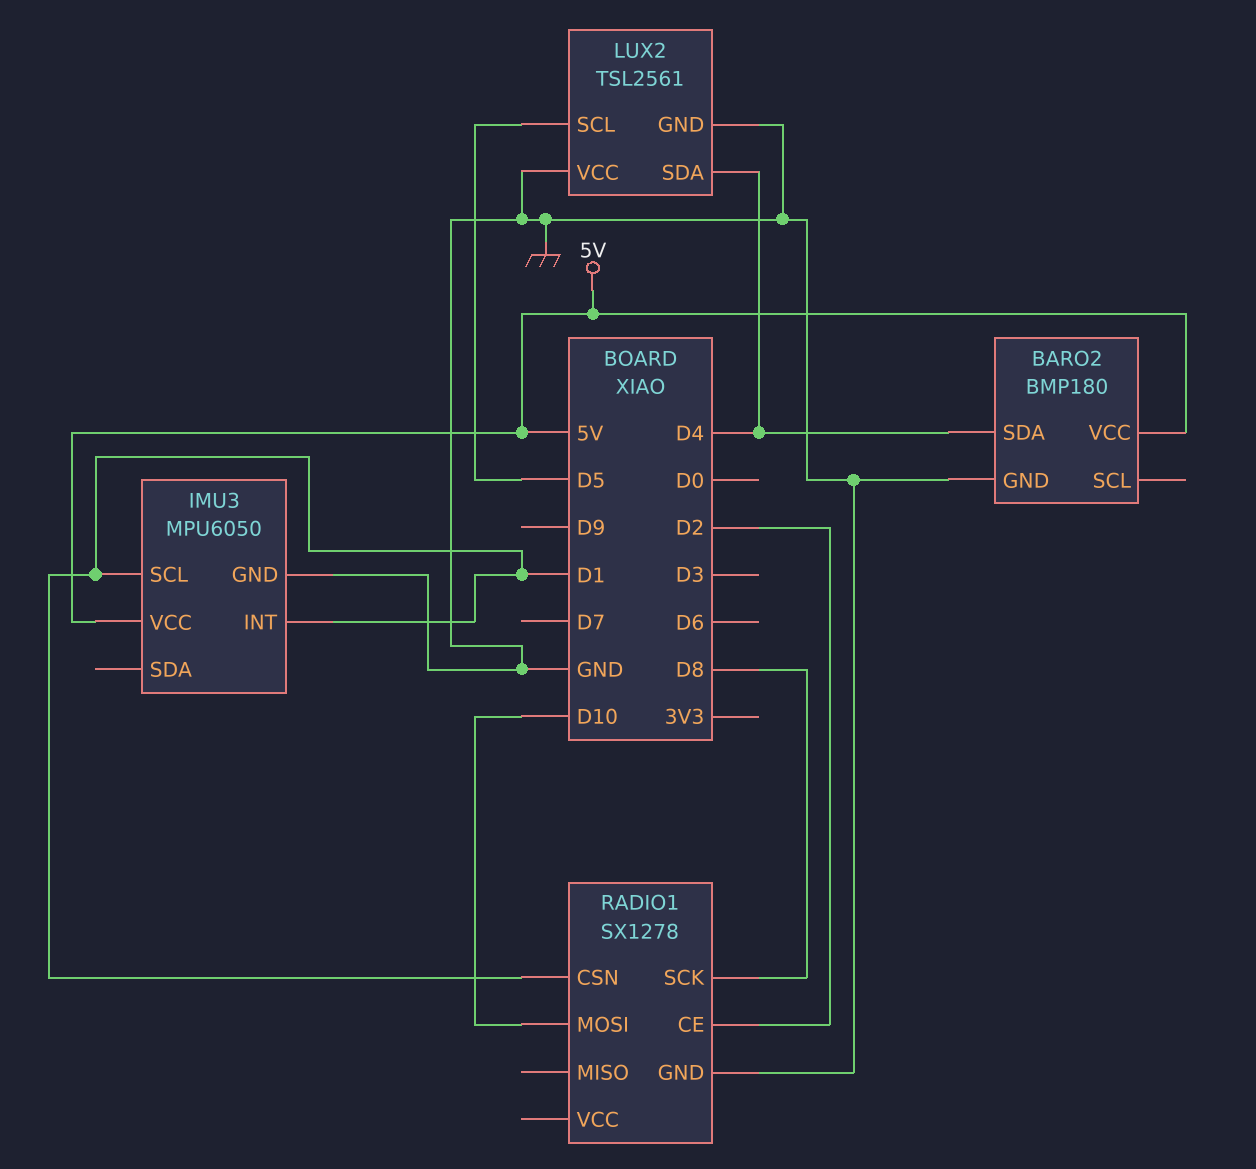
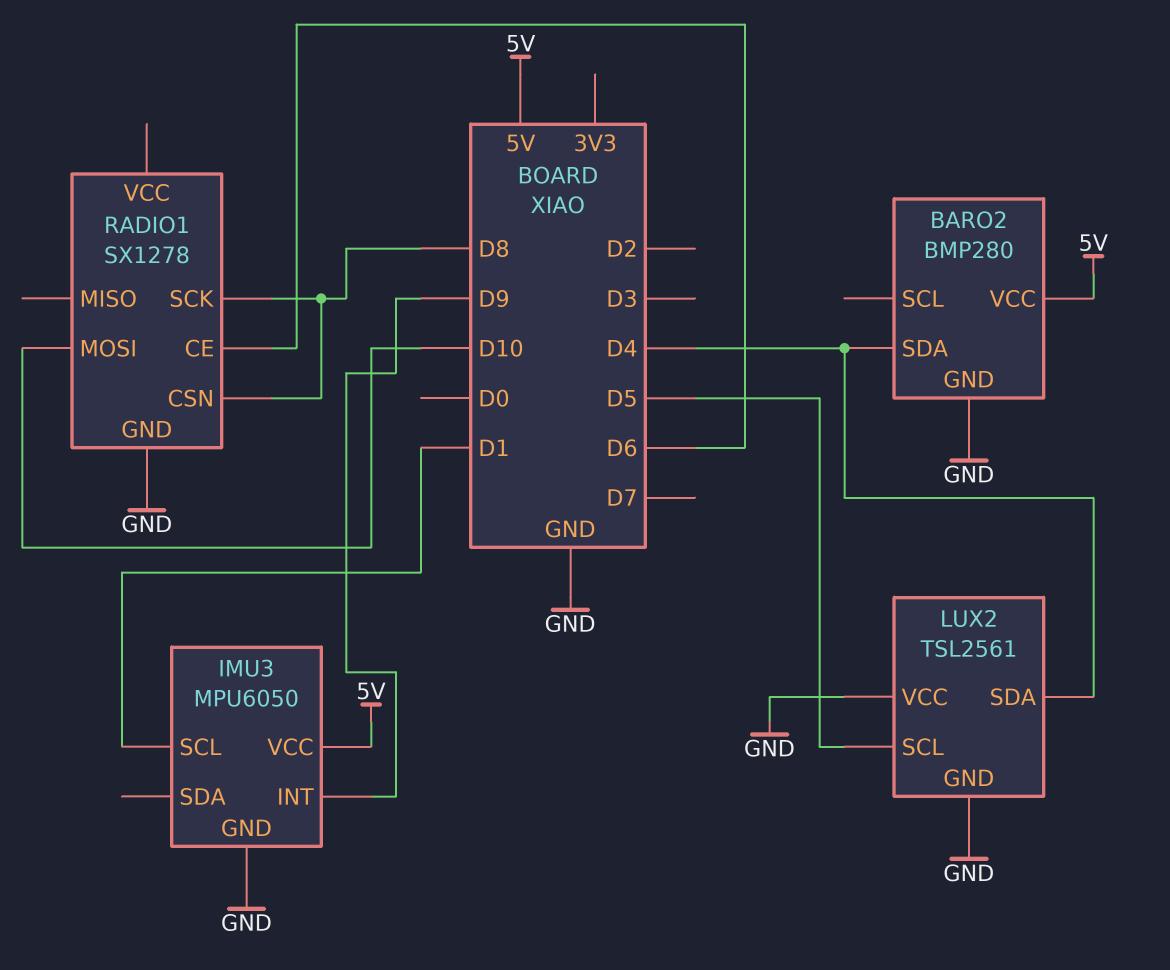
BARO2: BMP180 -> BMP280
IMU3 pin INT: D1 -> D9
RADIO1 pin CE: D2 -> D6
RADIO1 pin CSN: D1 -> D8

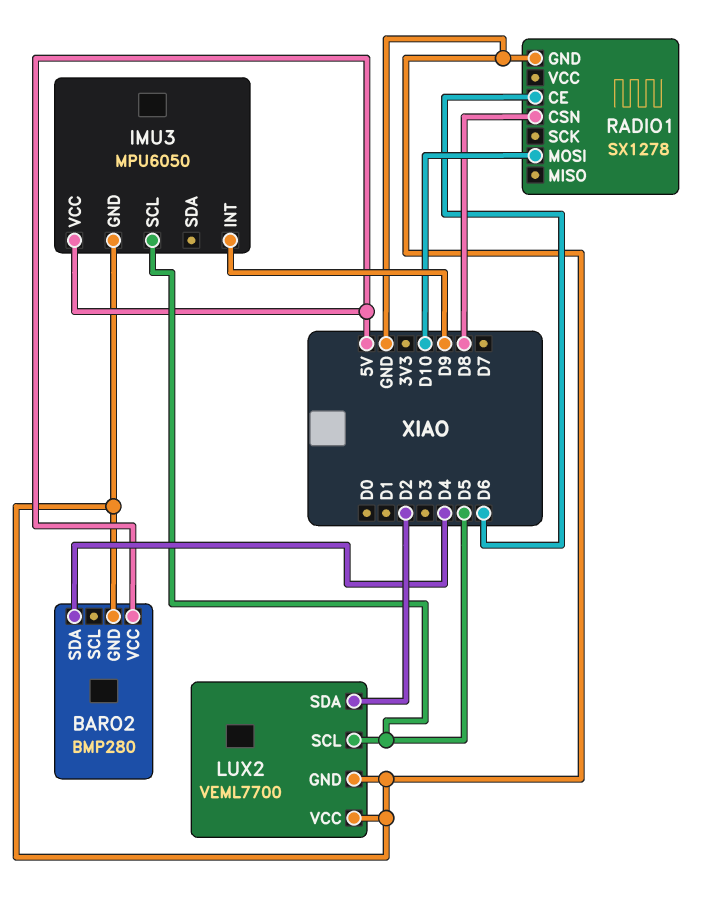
IMU3 pin SCL: D1 -> D5
LUX2: TSL2561 -> VEML7700
LUX2 pin SDA: D4 -> D2
RADIO1 pin SCK: D8 -> none

